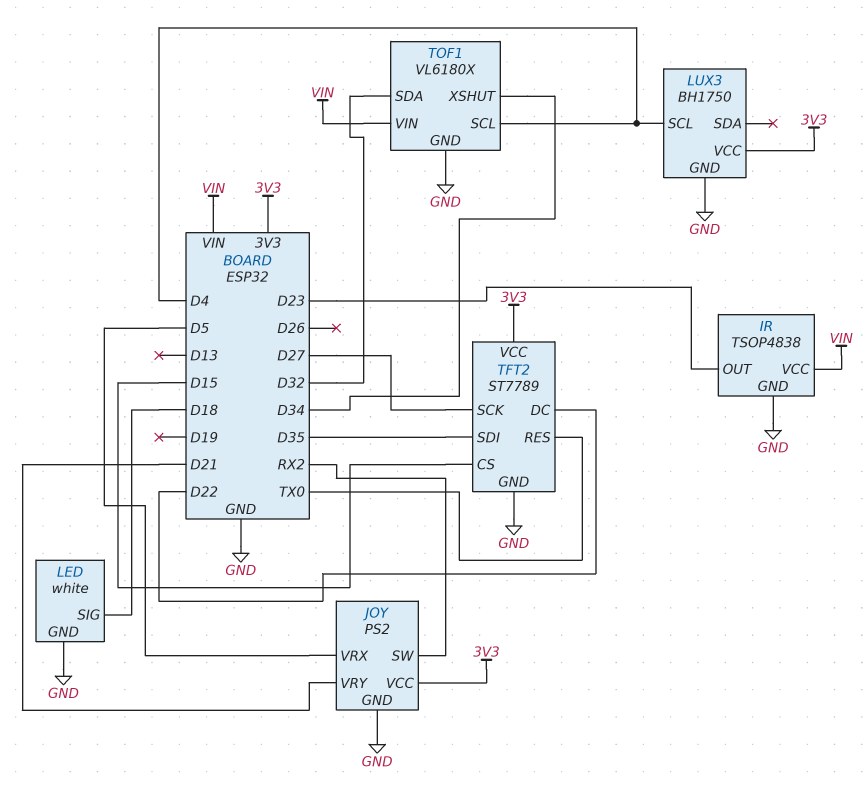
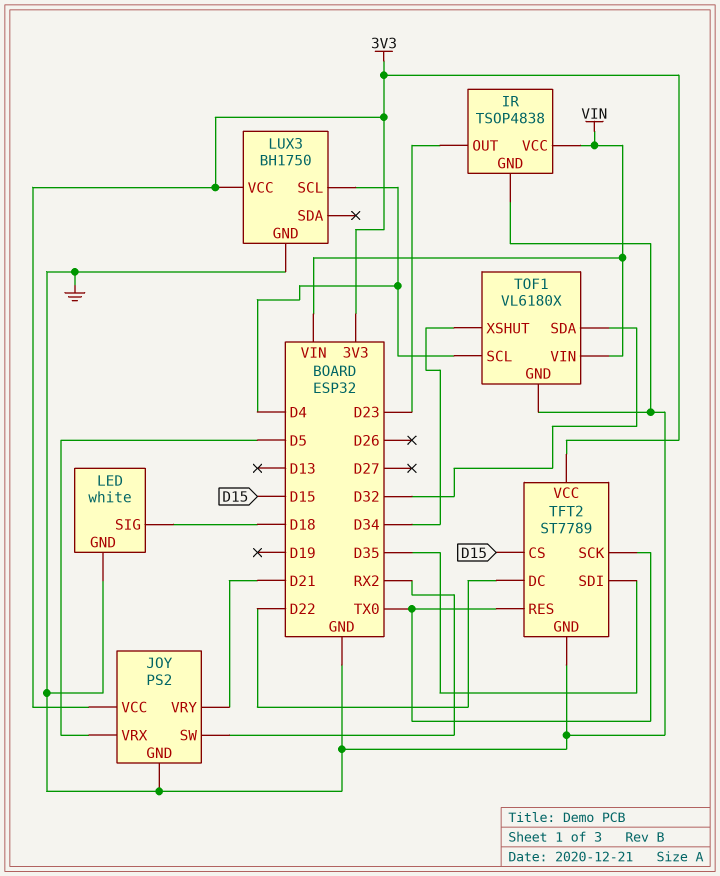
TFT2 pin SCK: D27 -> TX0

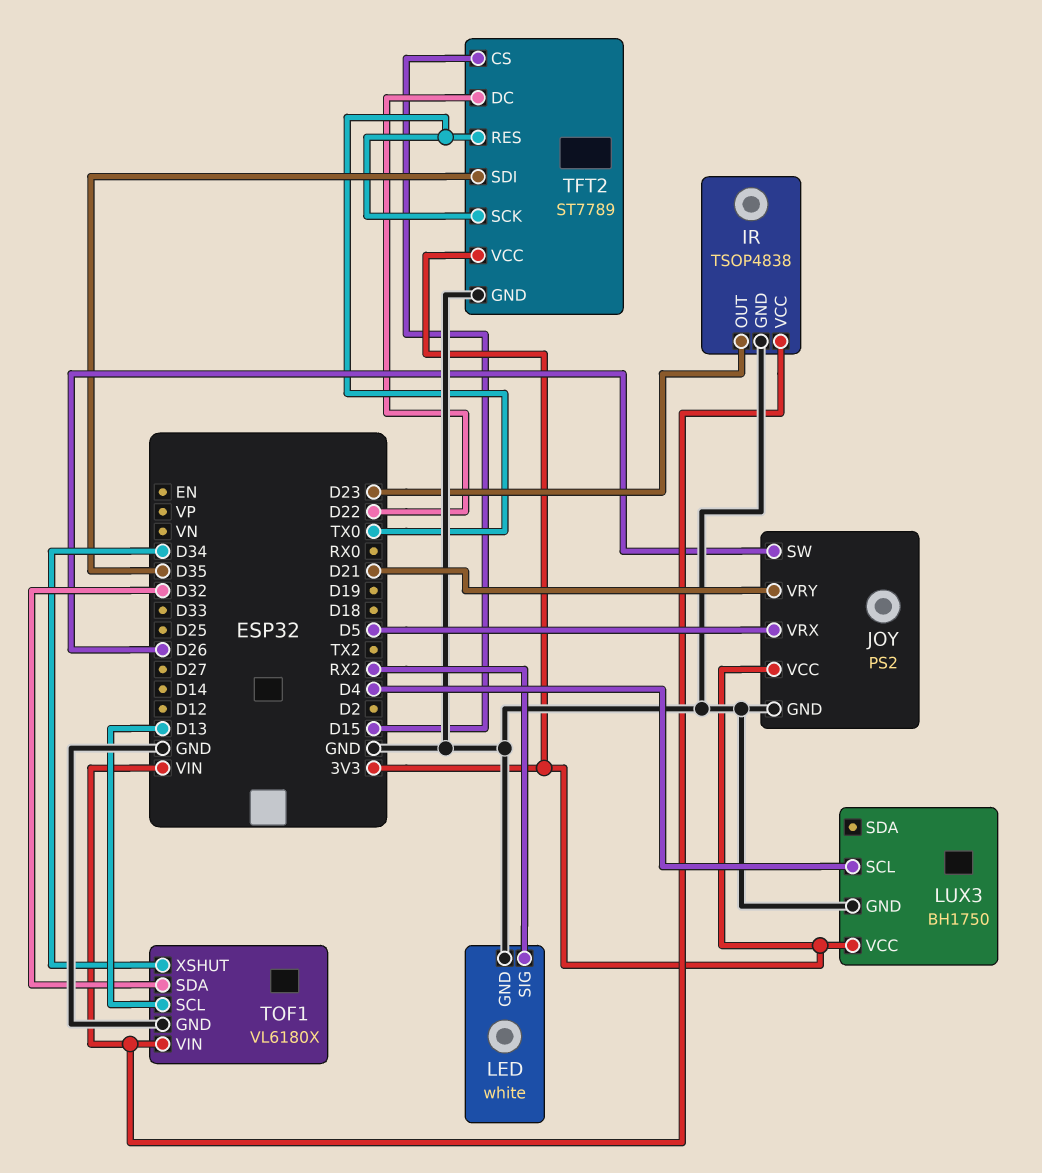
JOY pin SW: RX2 -> D26
LED pin SIG: D18 -> RX2
TOF1 pin SCL: D4 -> D13

